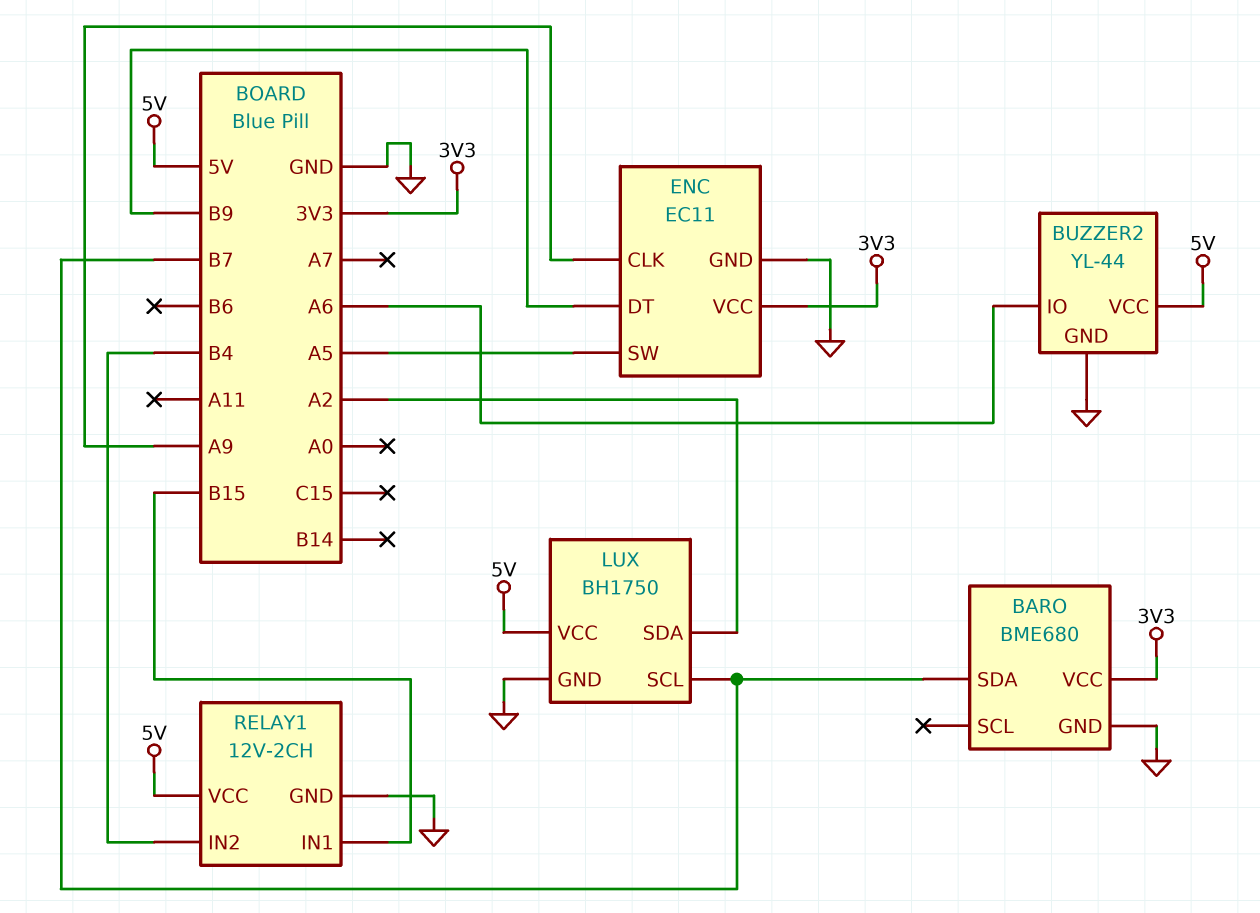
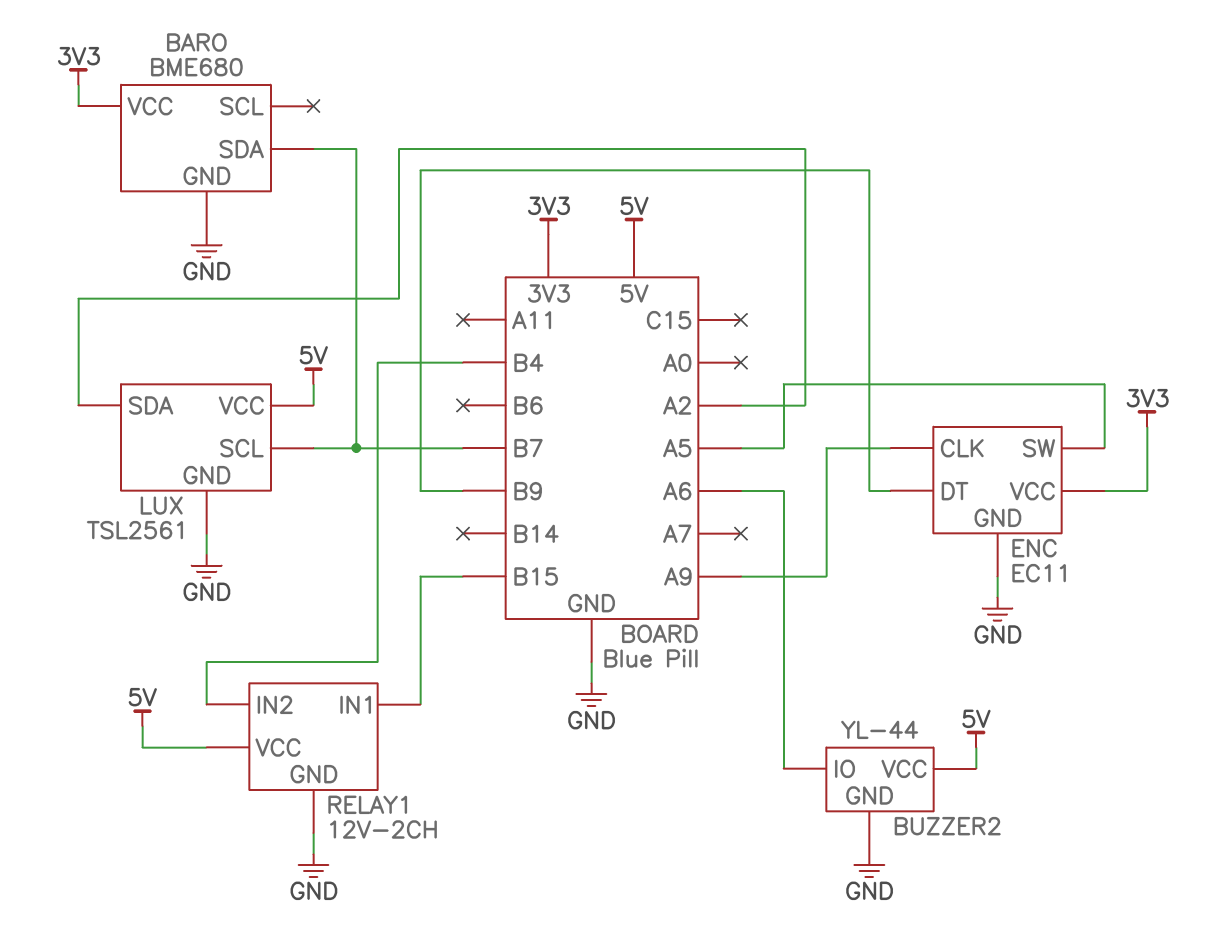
LUX: BH1750 -> TSL2561

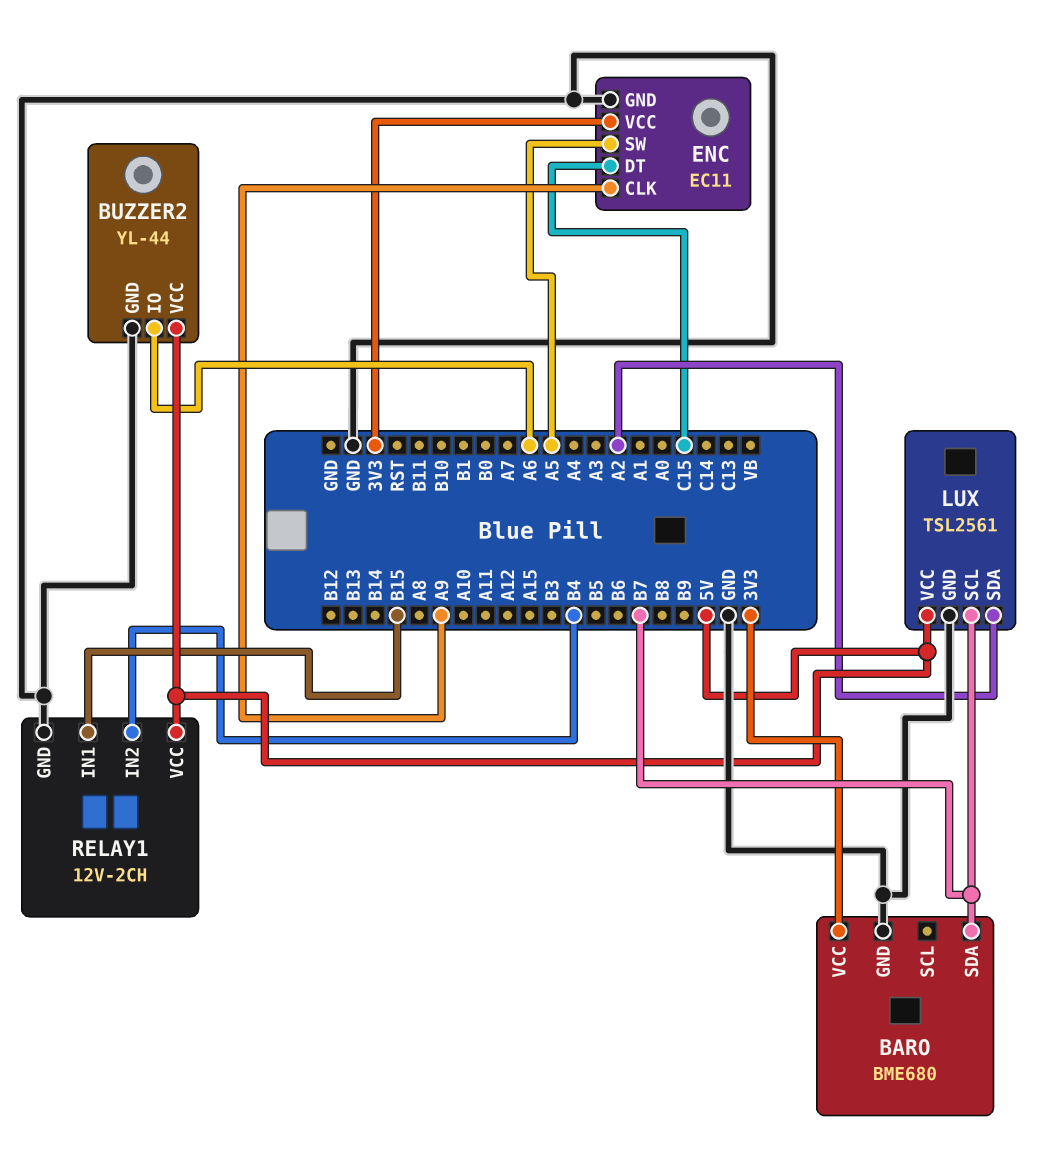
ENC pin DT: B9 -> C15

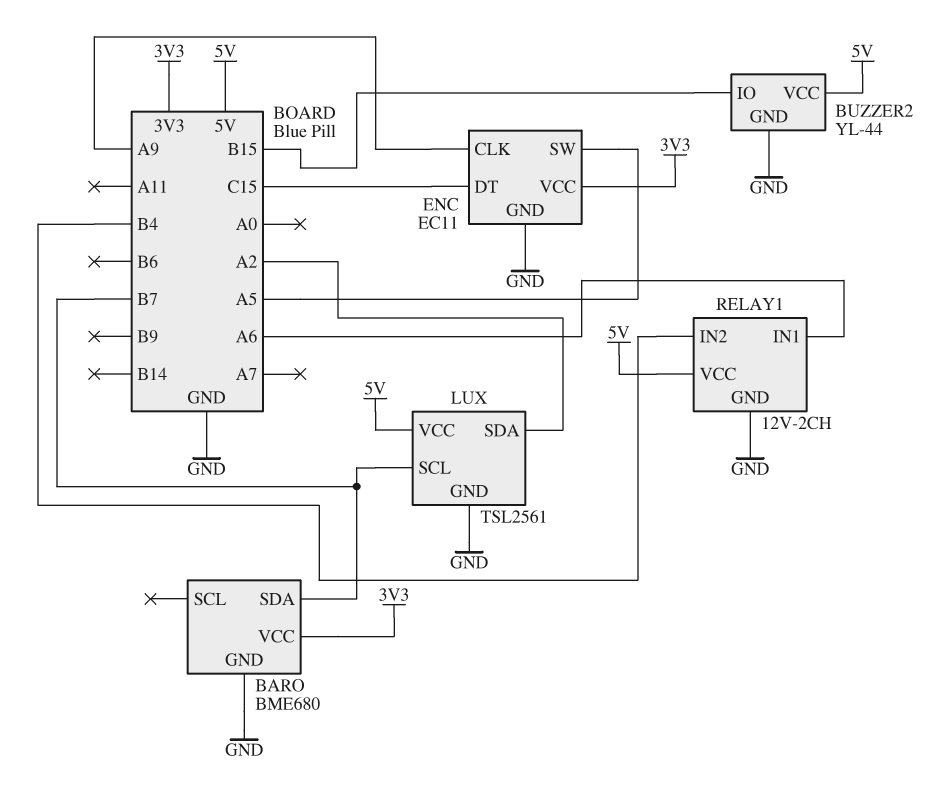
BUZZER2 pin IO: A6 -> B15
RELAY1 pin IN1: B15 -> A6

